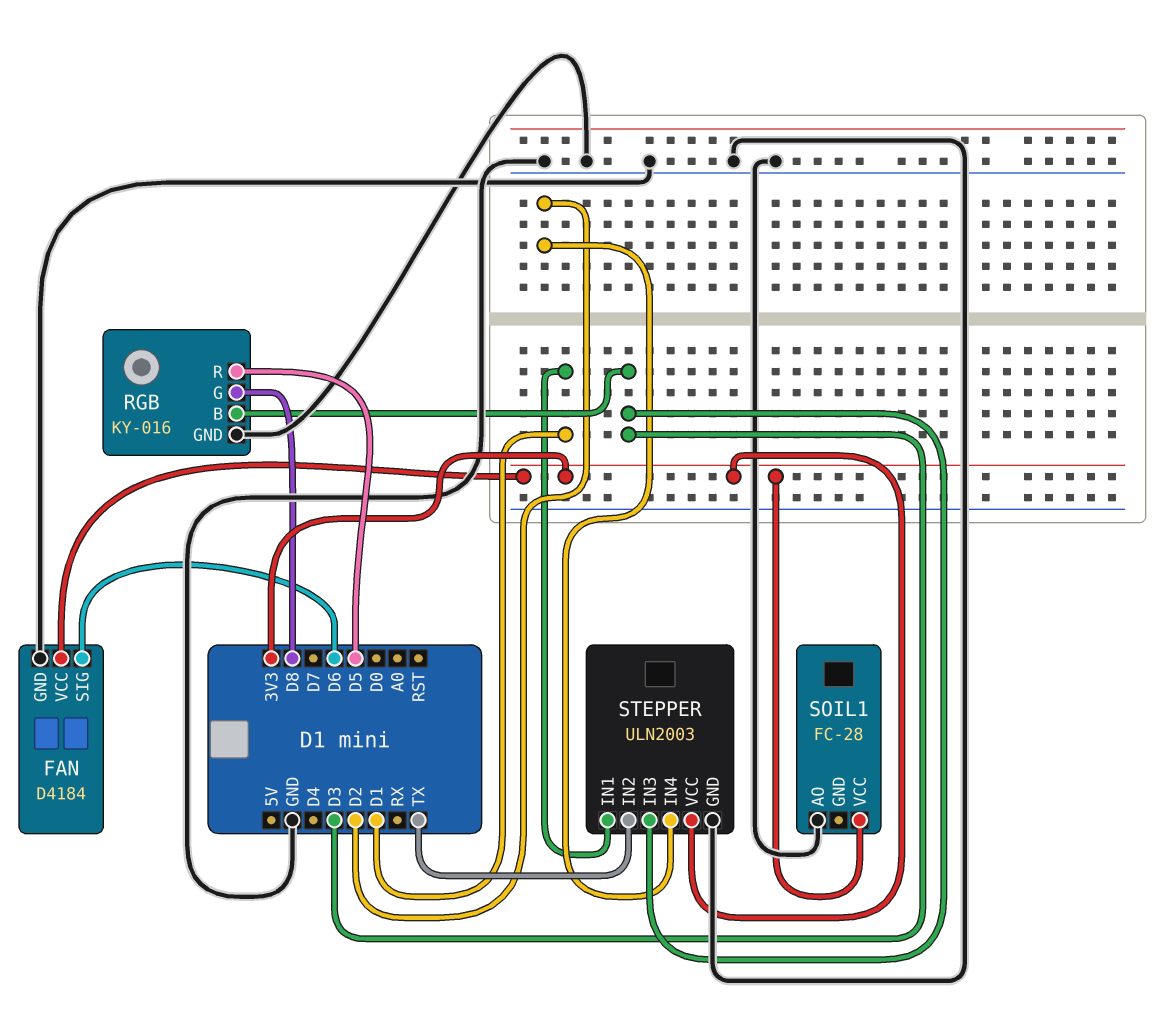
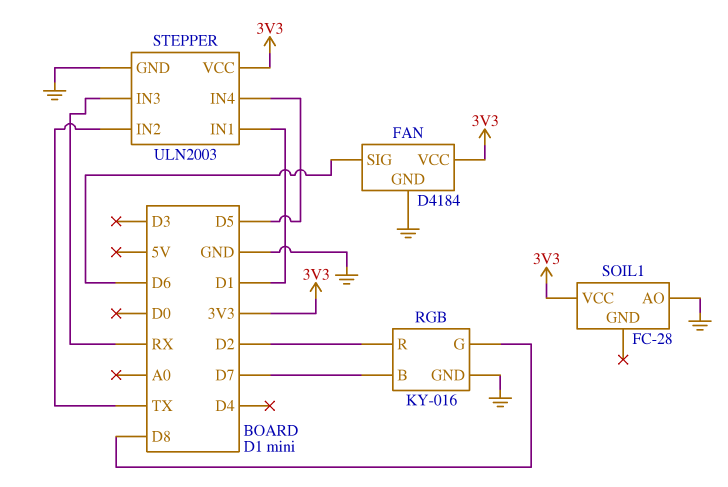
RGB pin B: D3 -> D7
RGB pin R: D5 -> D2
STEPPER pin IN3: D3 -> RX
STEPPER pin IN4: D2 -> D5

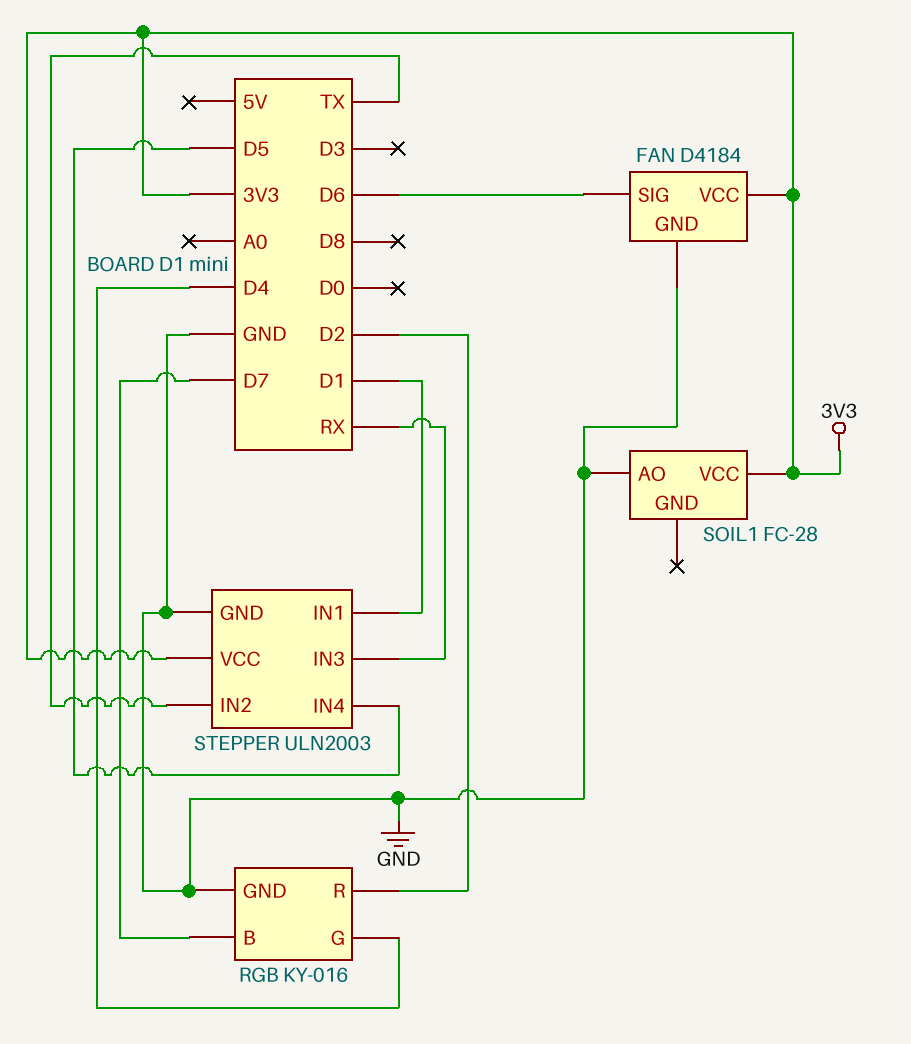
RGB pin G: D8 -> D4

